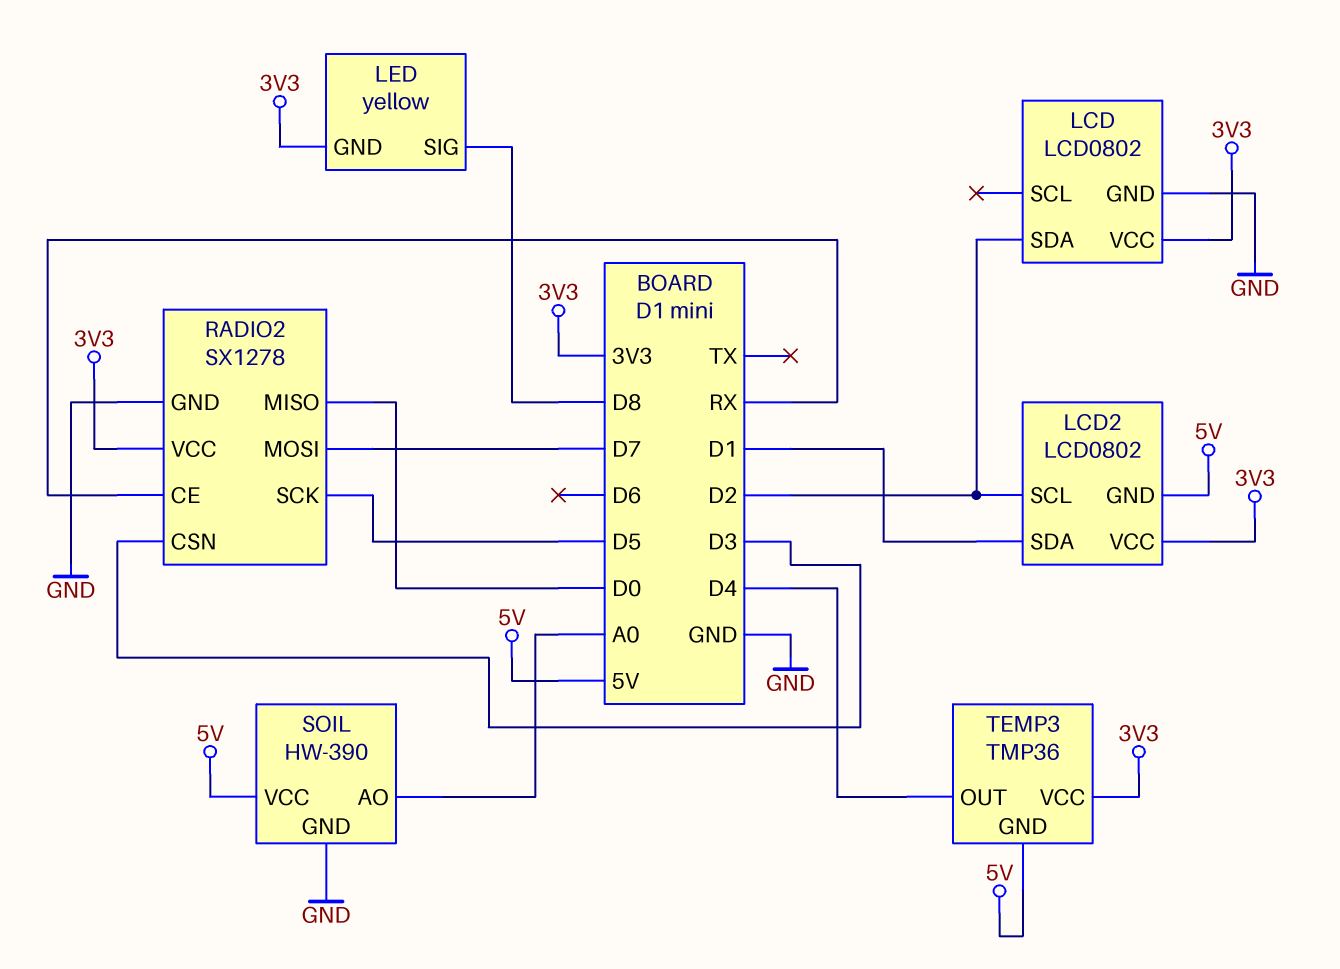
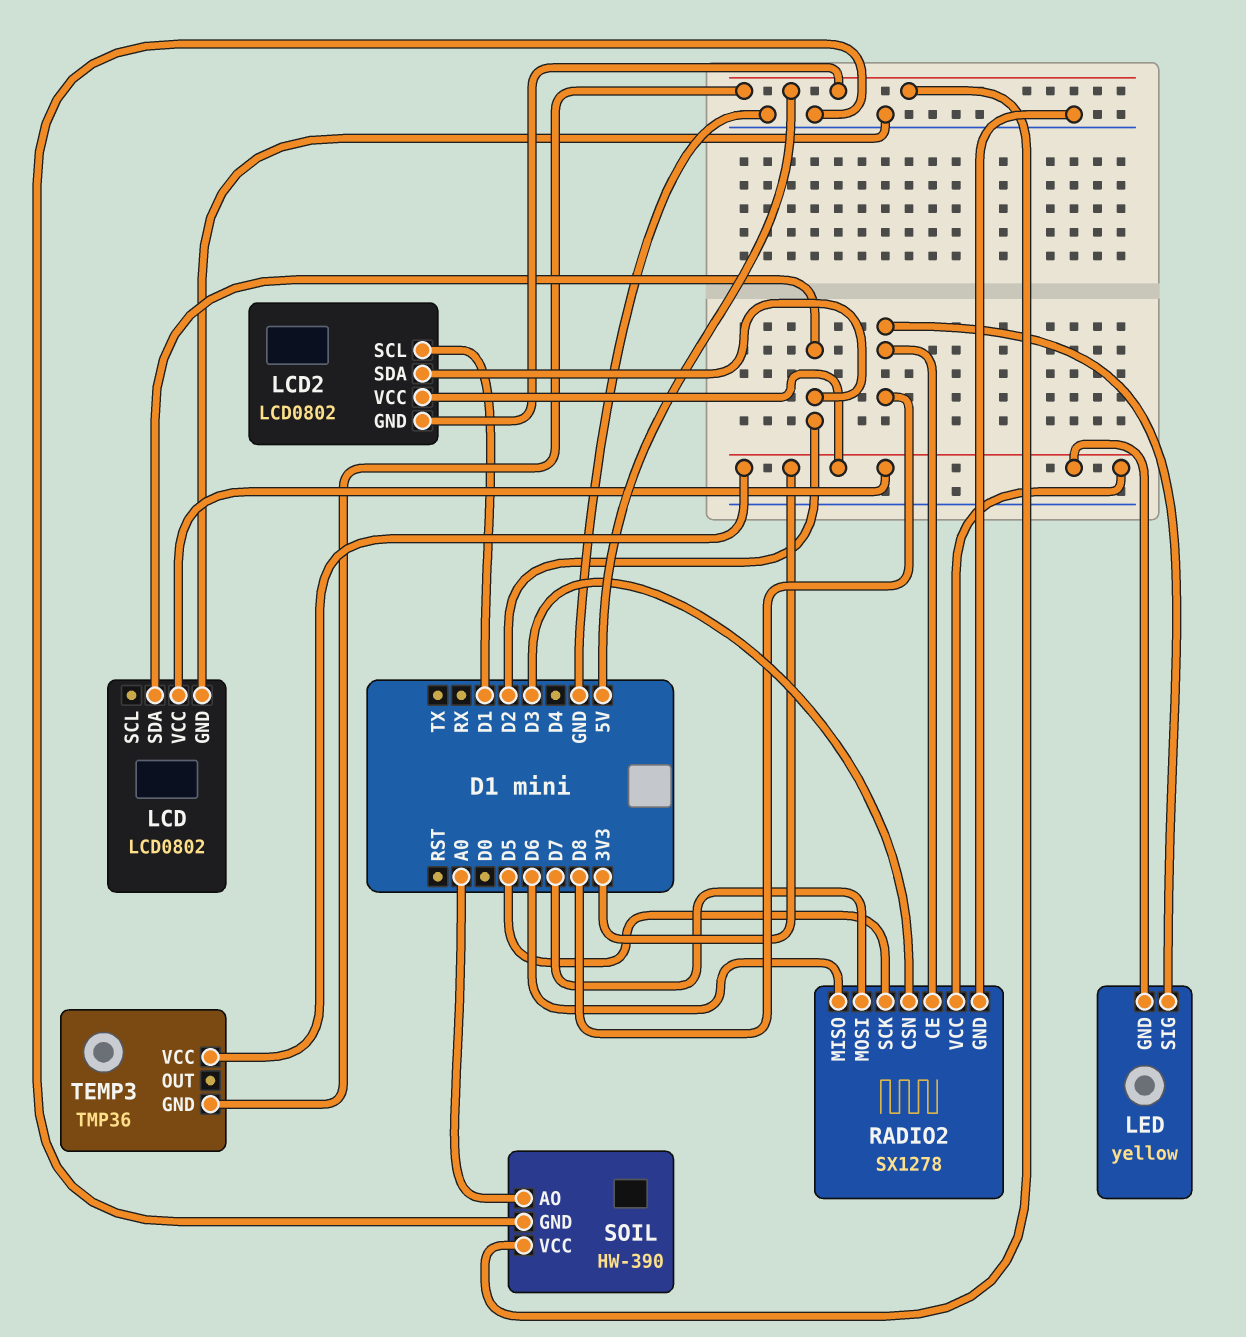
LCD2 pin SCL: D2 -> D1
LCD2 pin SDA: D1 -> D2
RADIO2 pin CE: RX -> D8
RADIO2 pin MISO: D0 -> D6
TEMP3 pin OUT: D4 -> none

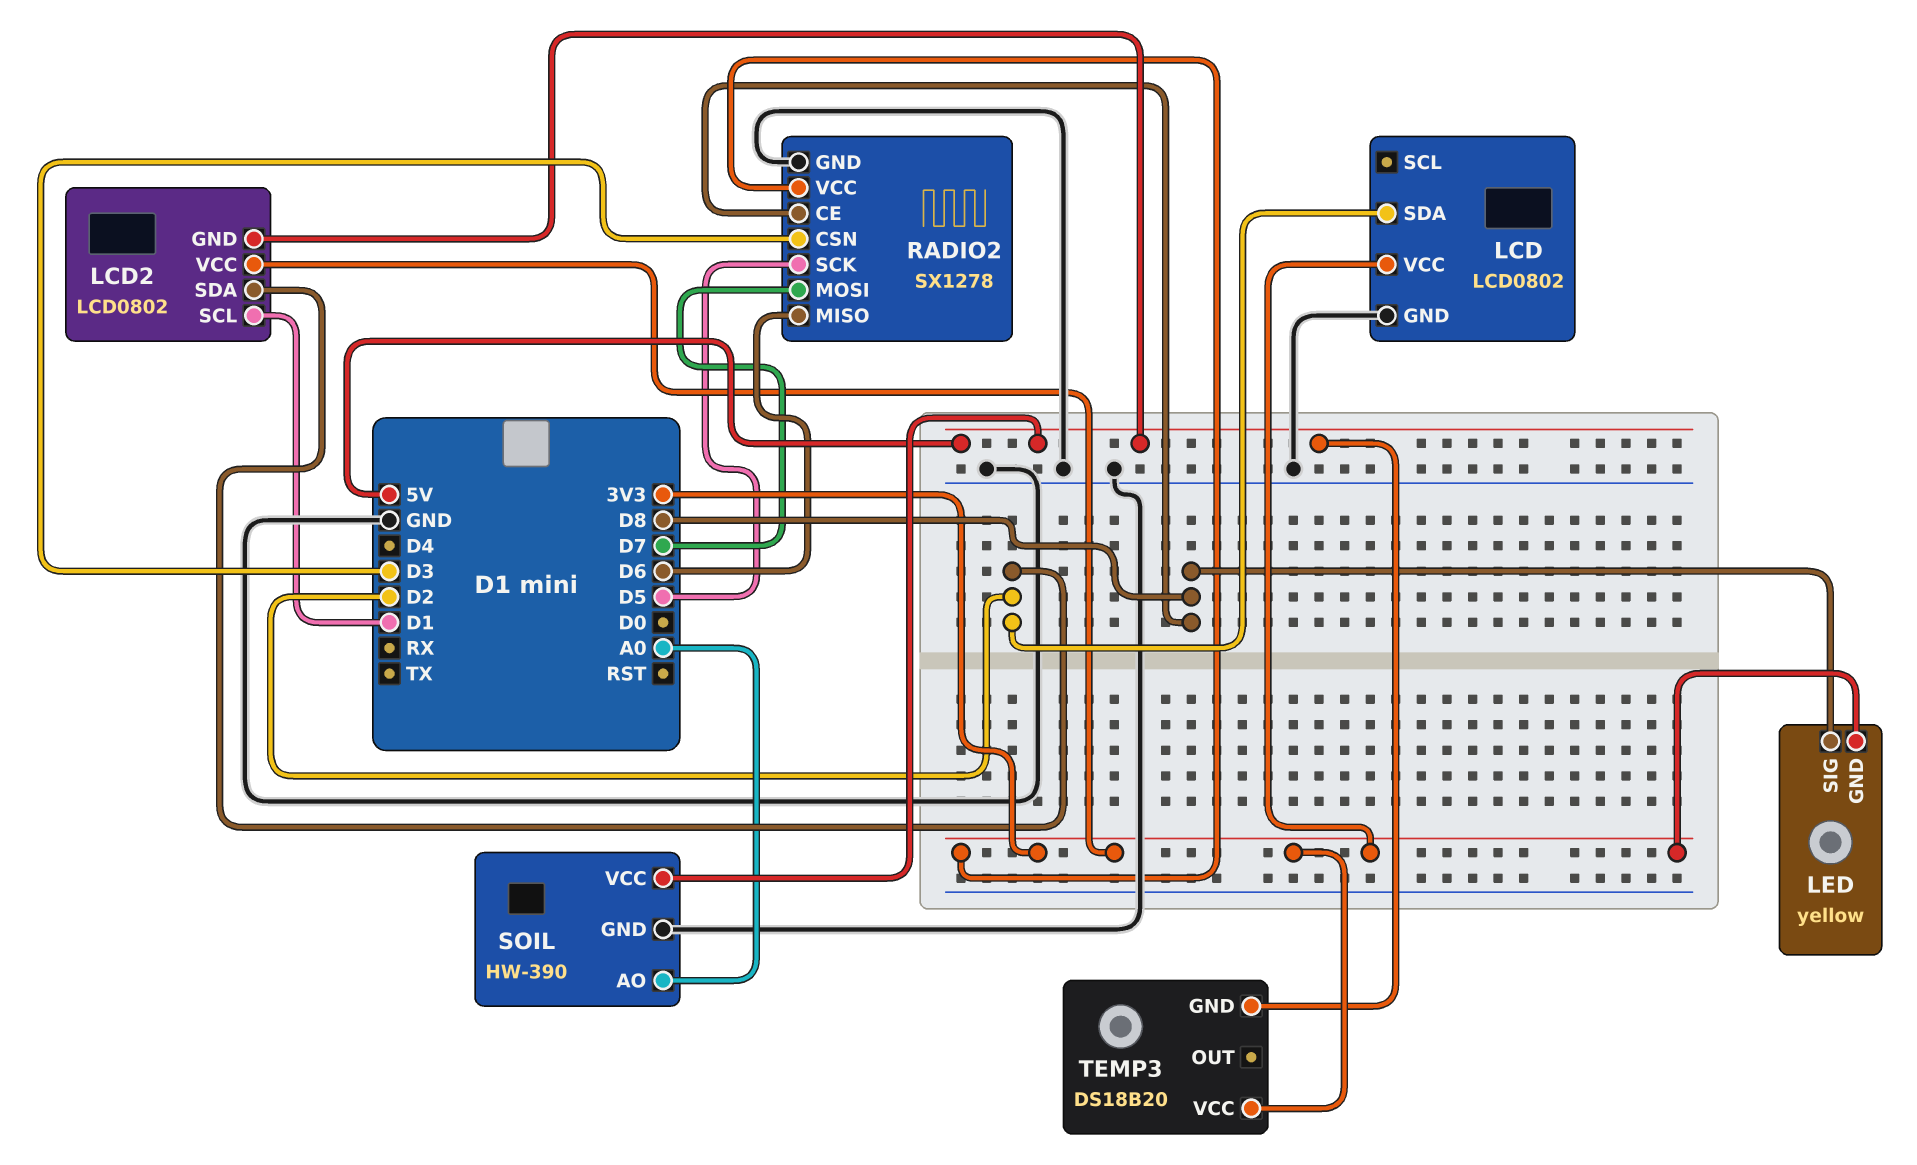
TEMP3: TMP36 -> DS18B20

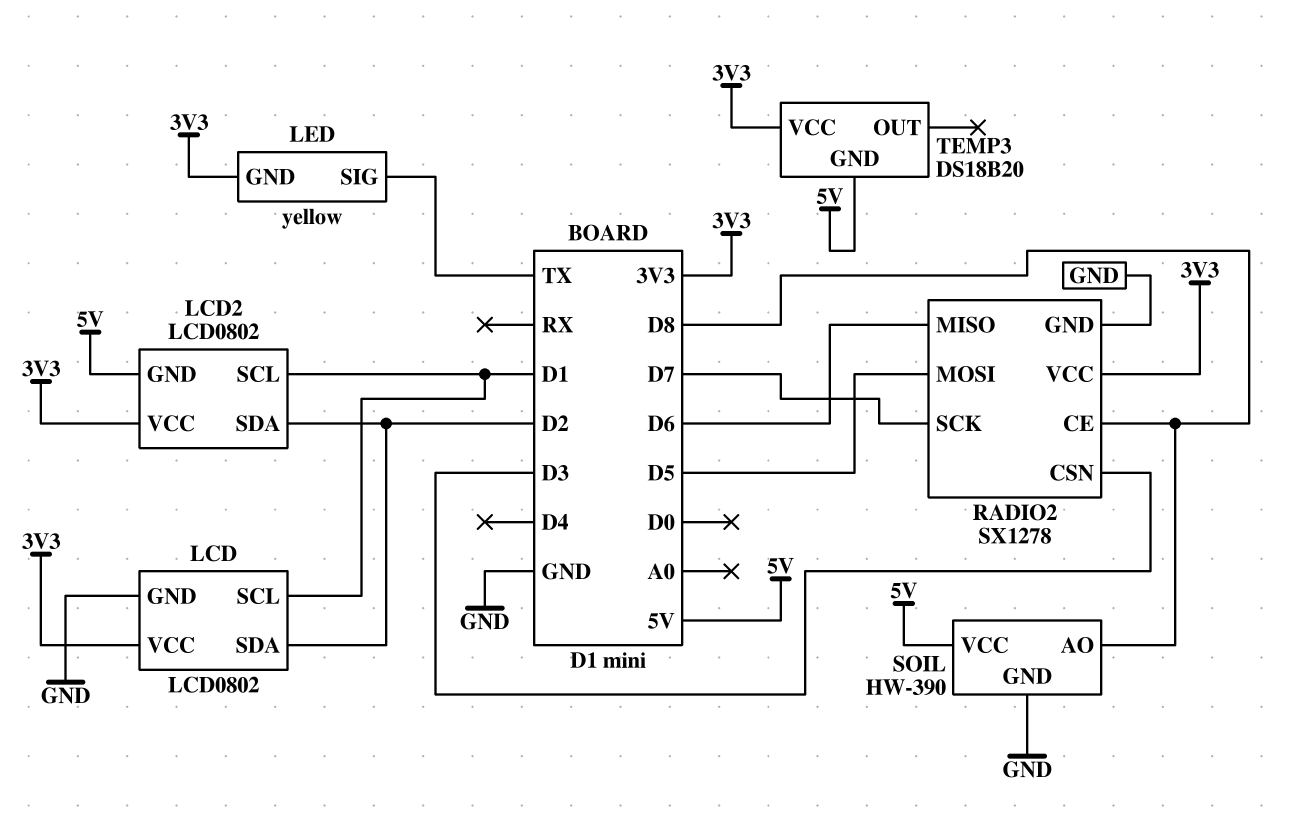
LCD pin SCL: none -> D1
LED pin SIG: D8 -> TX
RADIO2 pin MOSI: D7 -> D5
RADIO2 pin SCK: D5 -> D7
SOIL pin AO: A0 -> D8

